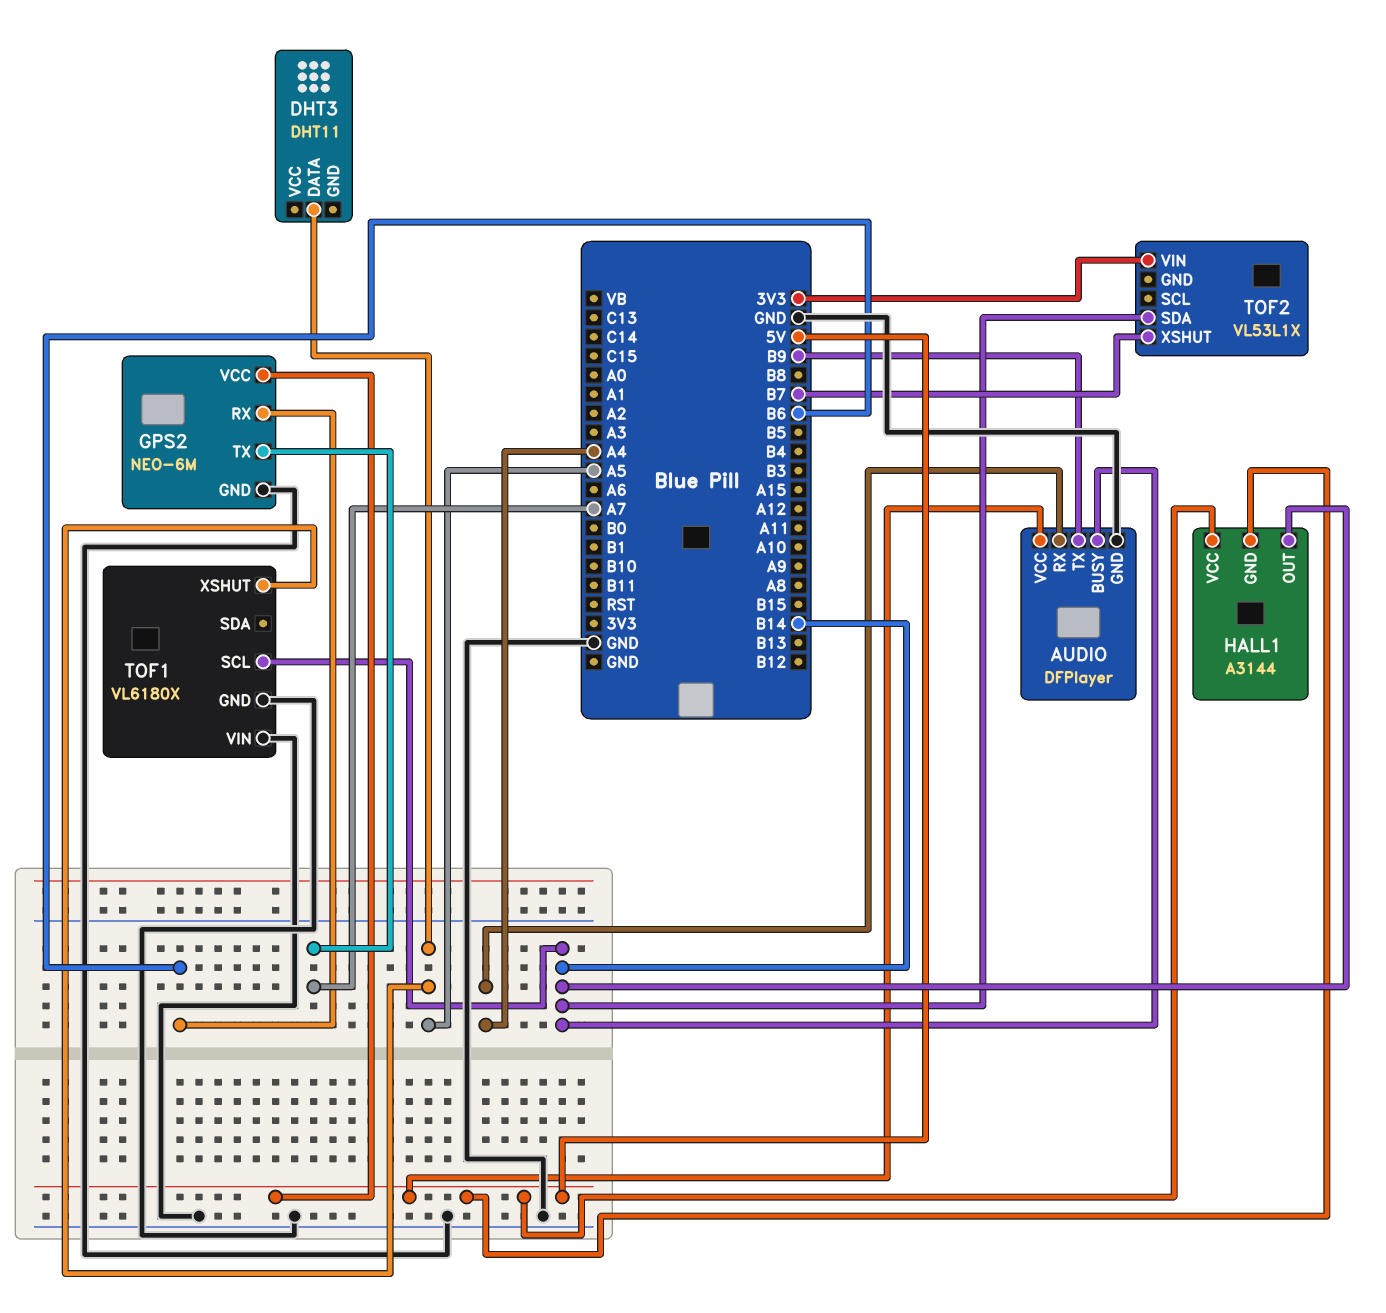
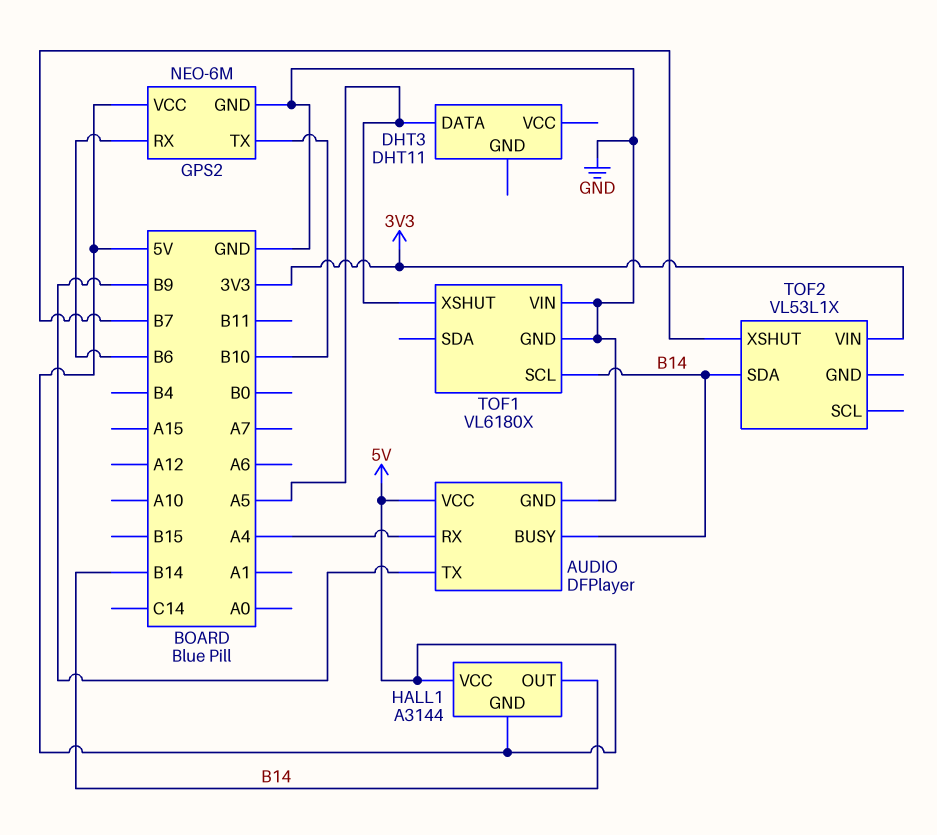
GPS2 pin TX: A7 -> B10

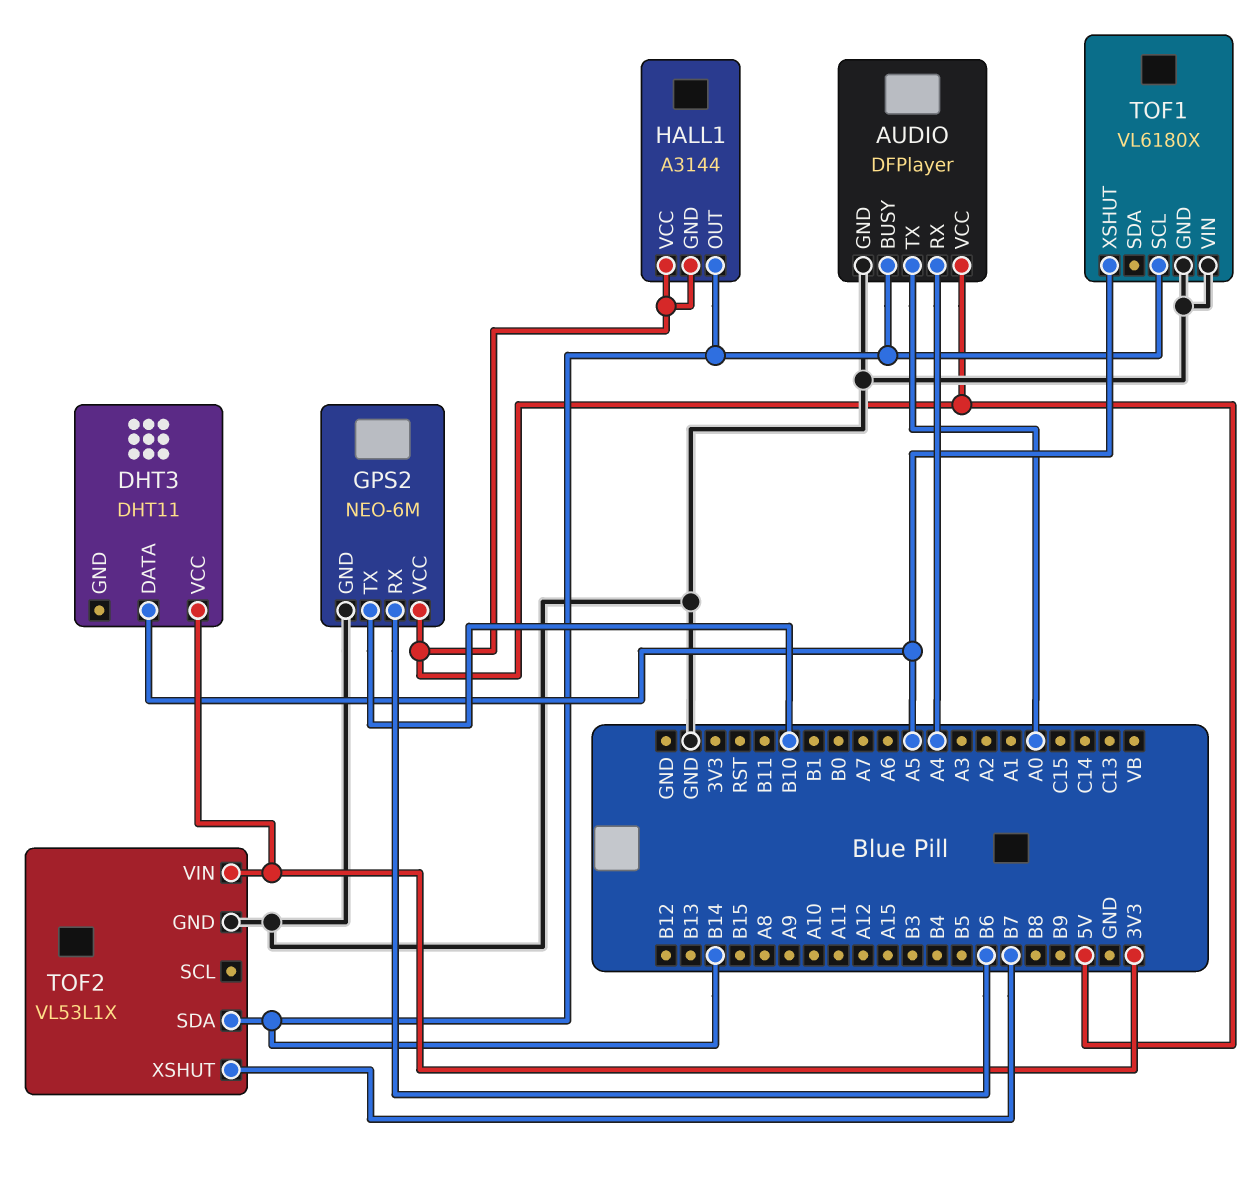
AUDIO pin TX: B9 -> A0
DHT3 pin VCC: none -> 3V3
TOF2 pin GND: none -> GND

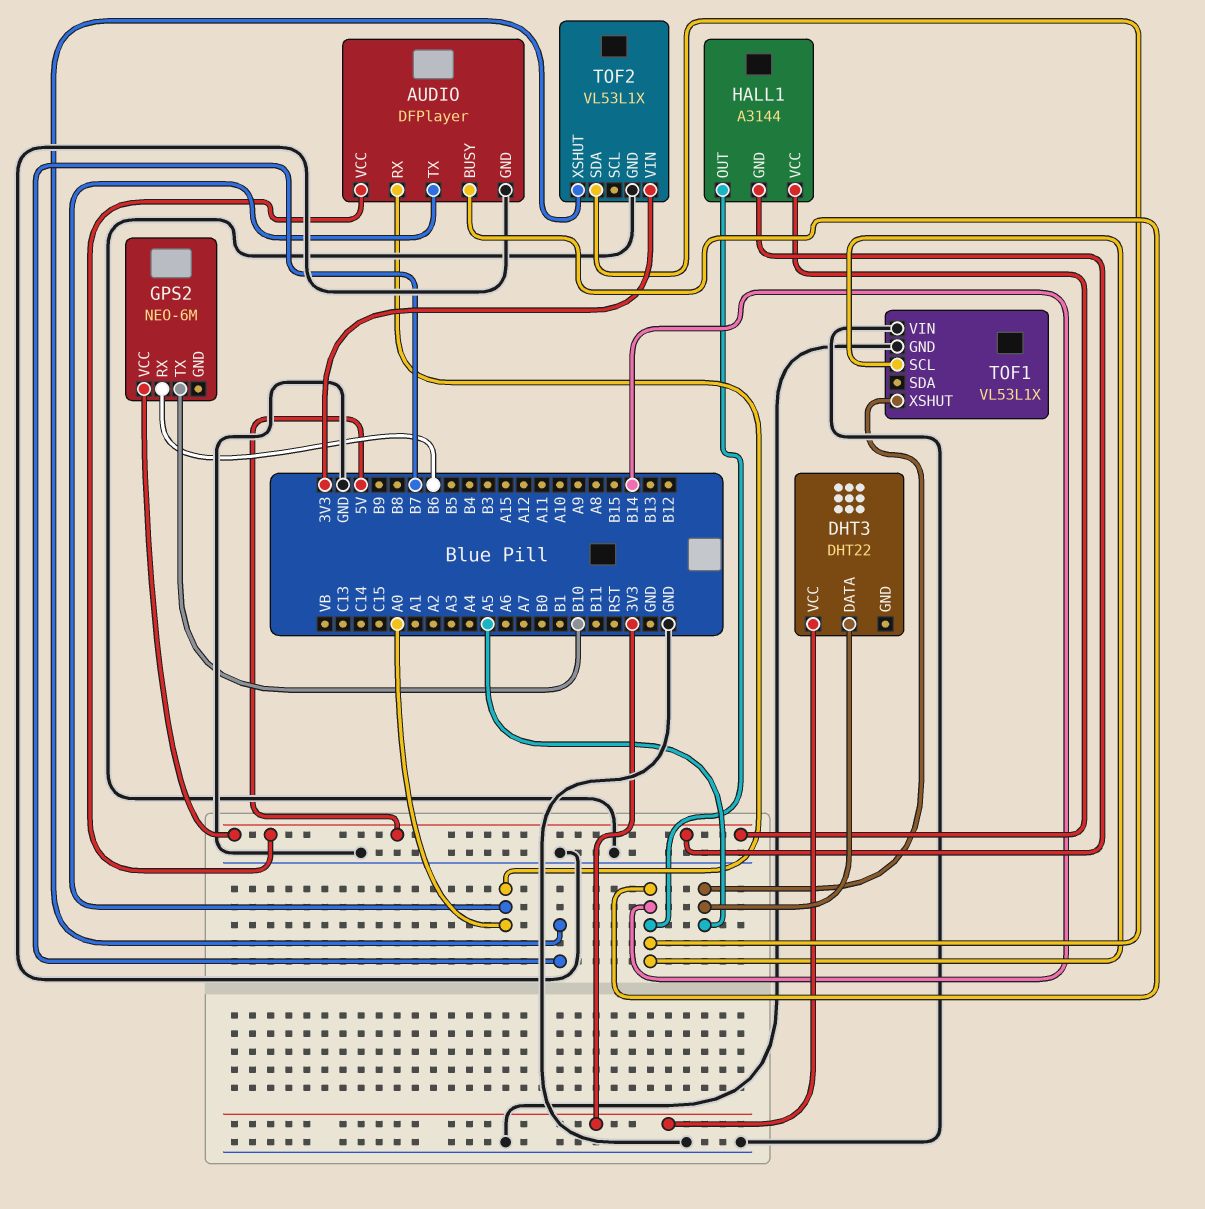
AUDIO pin RX: A4 -> A0
DHT3: DHT11 -> DHT22
GPS2 pin GND: GND -> none
TOF1: VL6180X -> VL53L1X

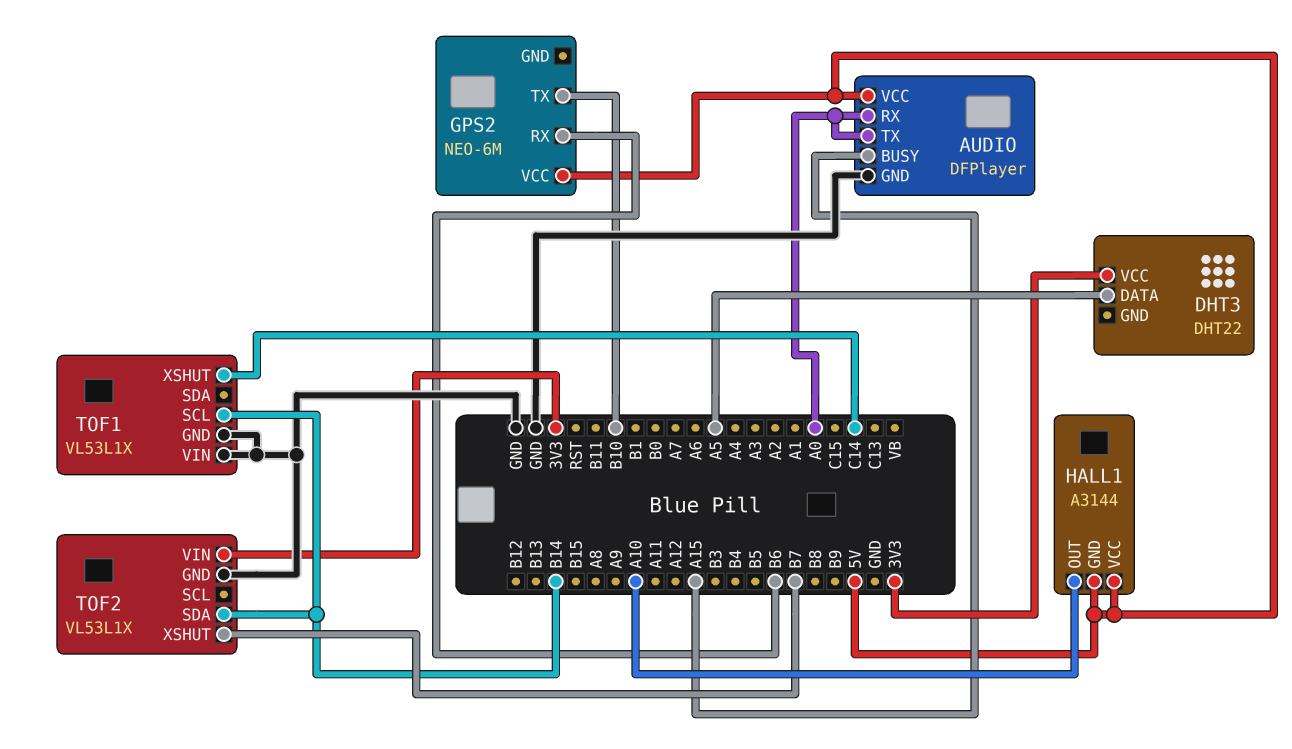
AUDIO pin BUSY: B14 -> A15
HALL1 pin OUT: B14 -> A10
TOF1 pin XSHUT: A5 -> C14

